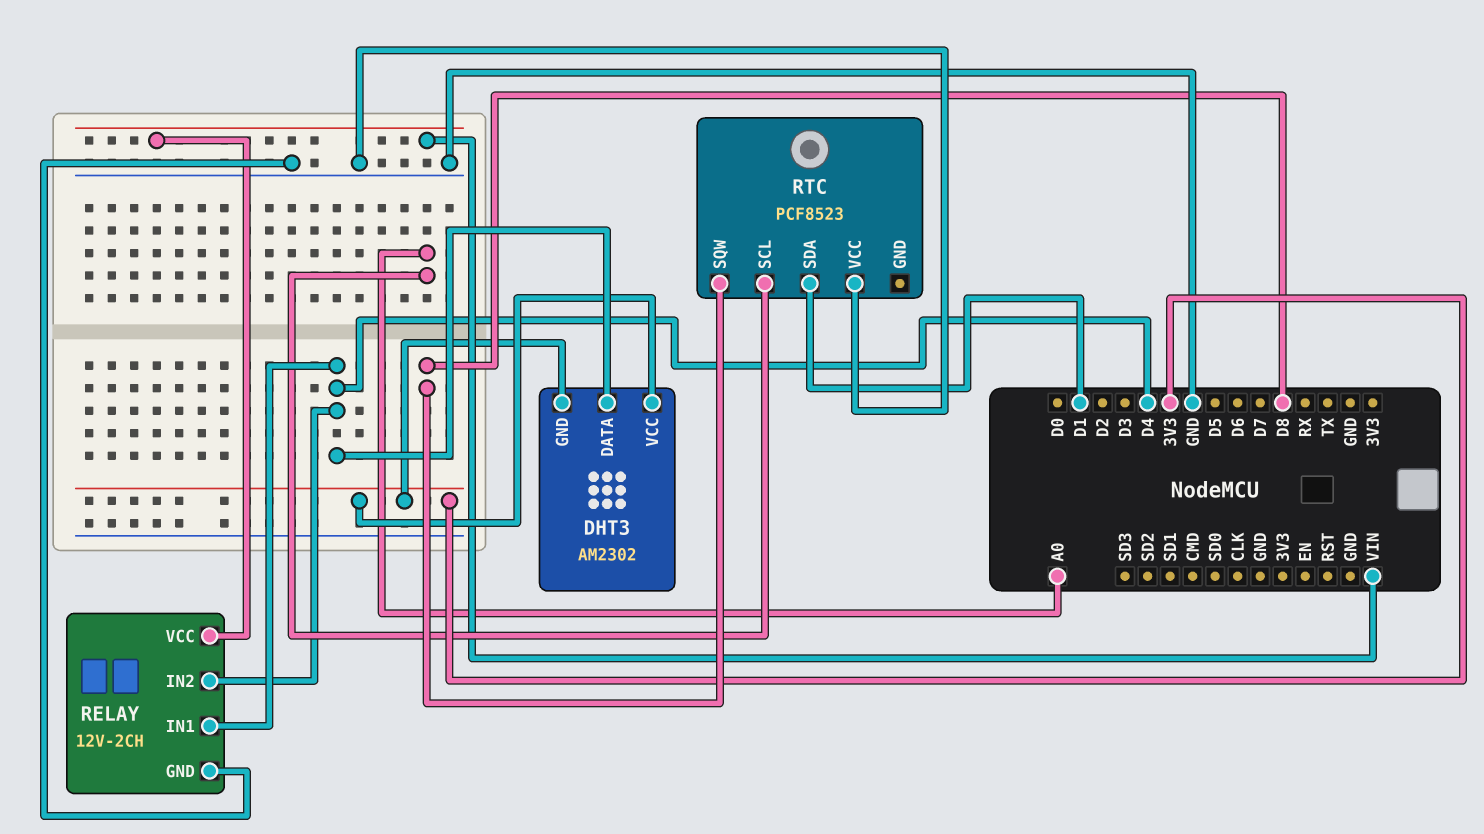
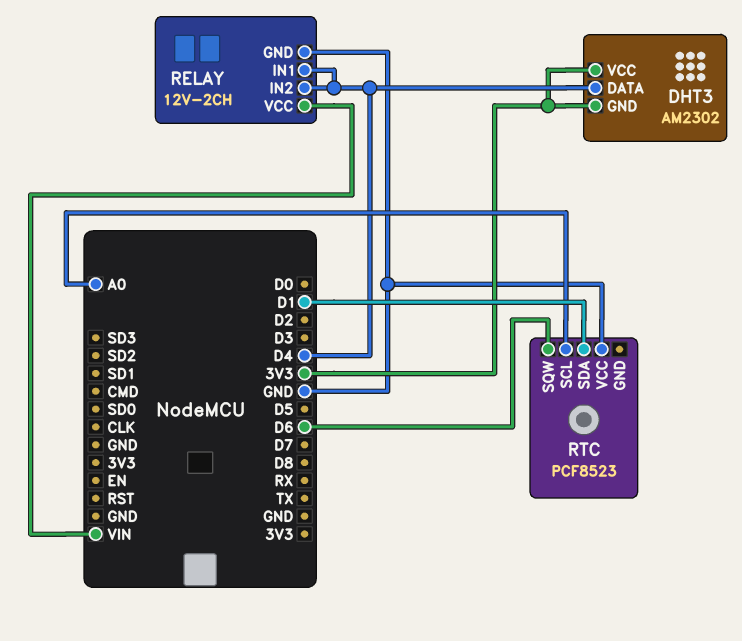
RTC pin SQW: D8 -> D6

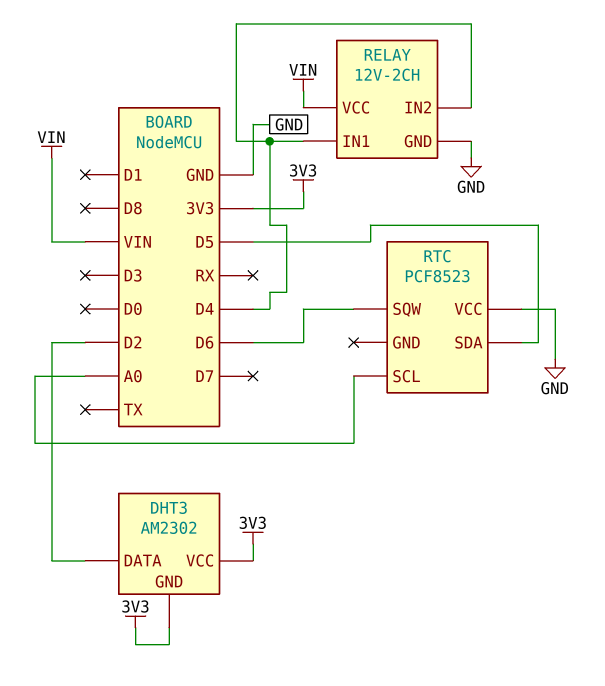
DHT3 pin DATA: D4 -> D2
RTC pin SDA: D1 -> D5

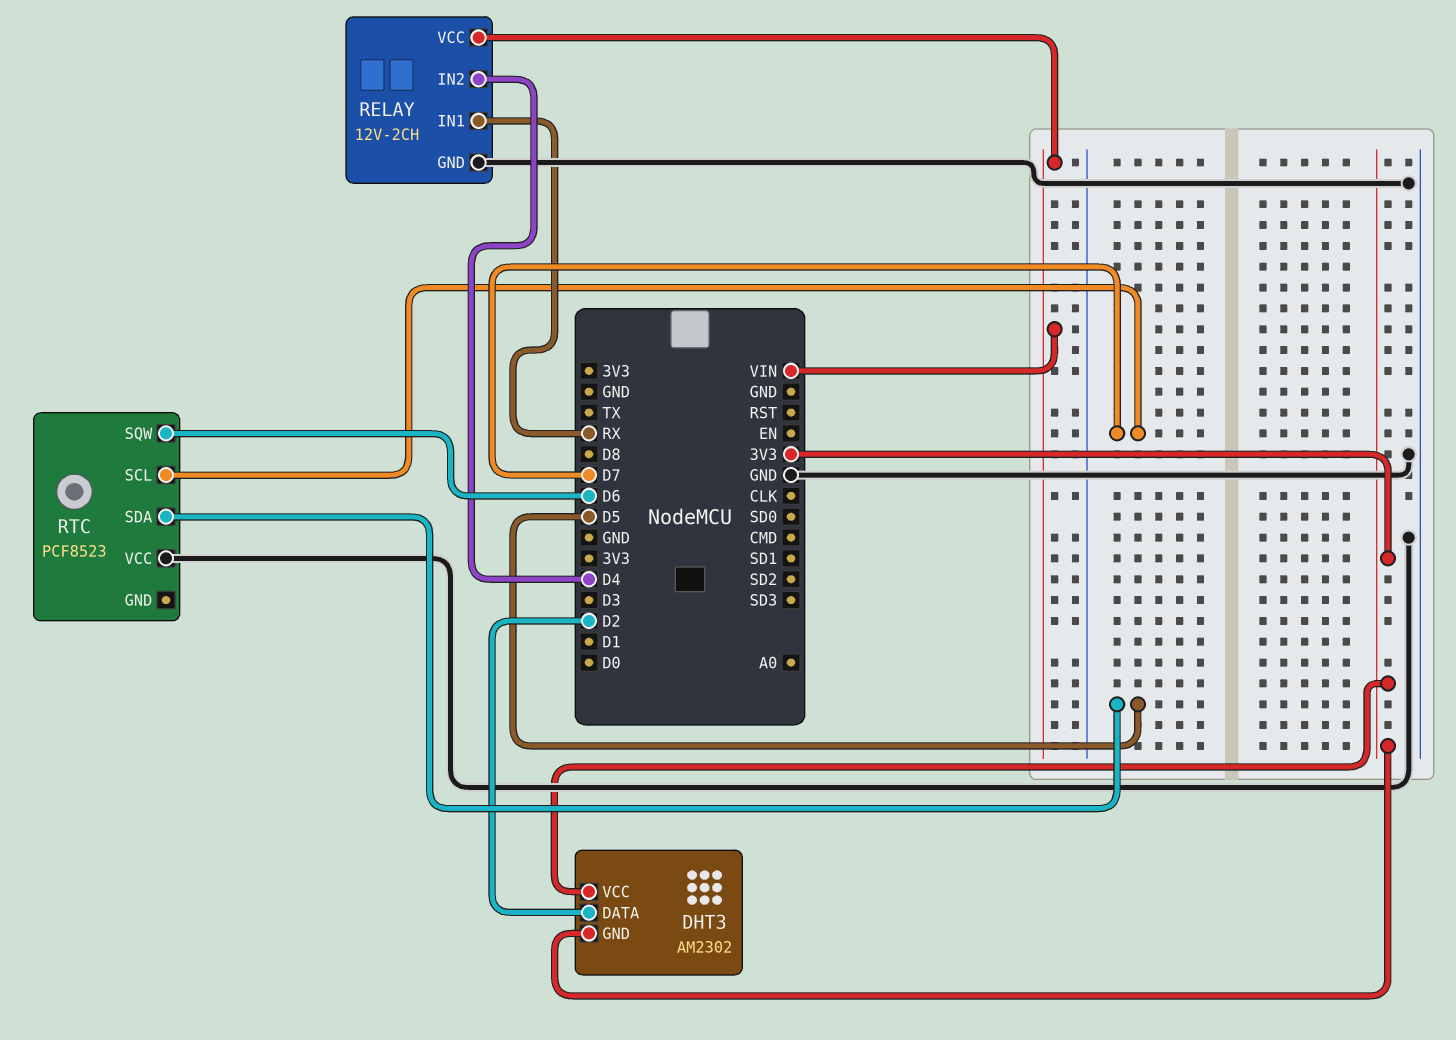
RELAY pin IN1: D4 -> RX
RTC pin SCL: A0 -> D7

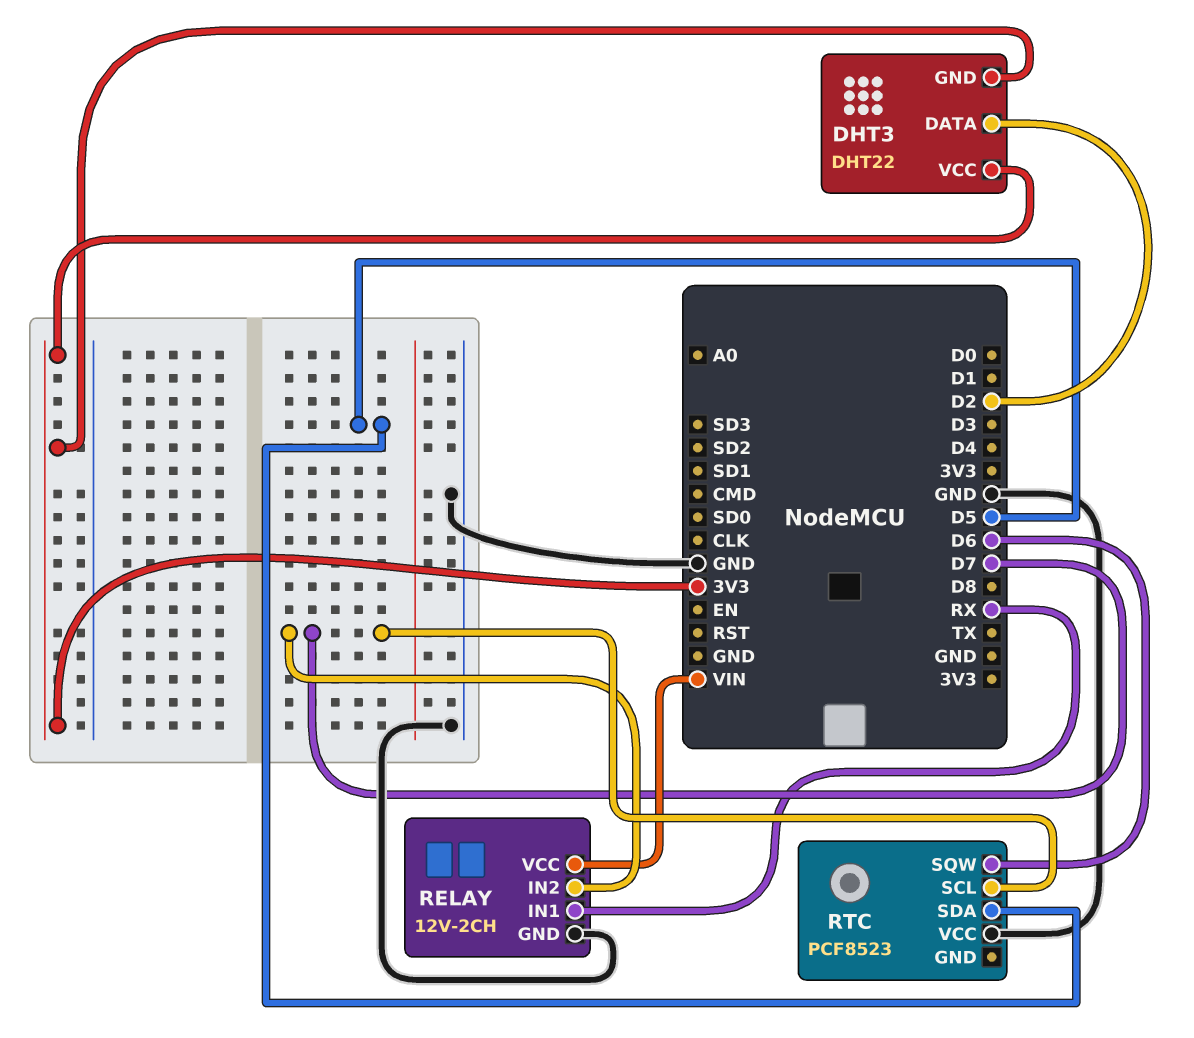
DHT3: AM2302 -> DHT22
RELAY pin IN2: D4 -> D7

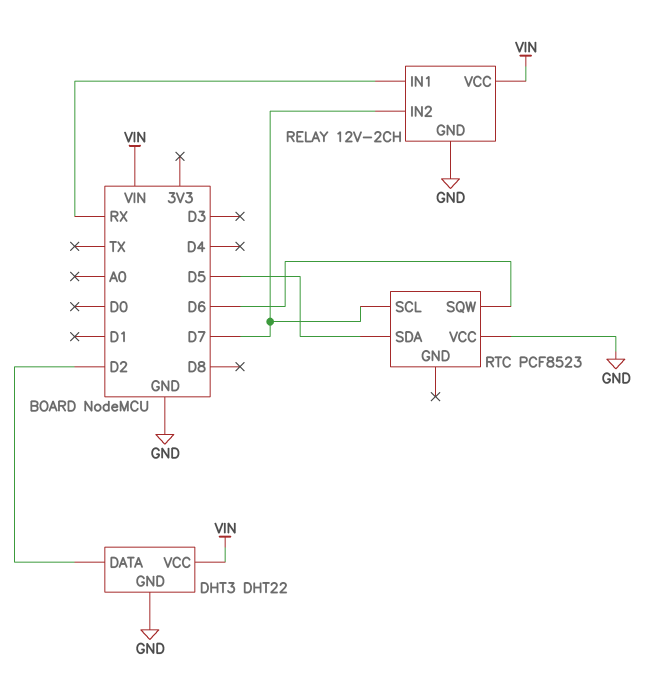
DHT3 pin GND: 3V3 -> GND
DHT3 pin VCC: 3V3 -> VIN

